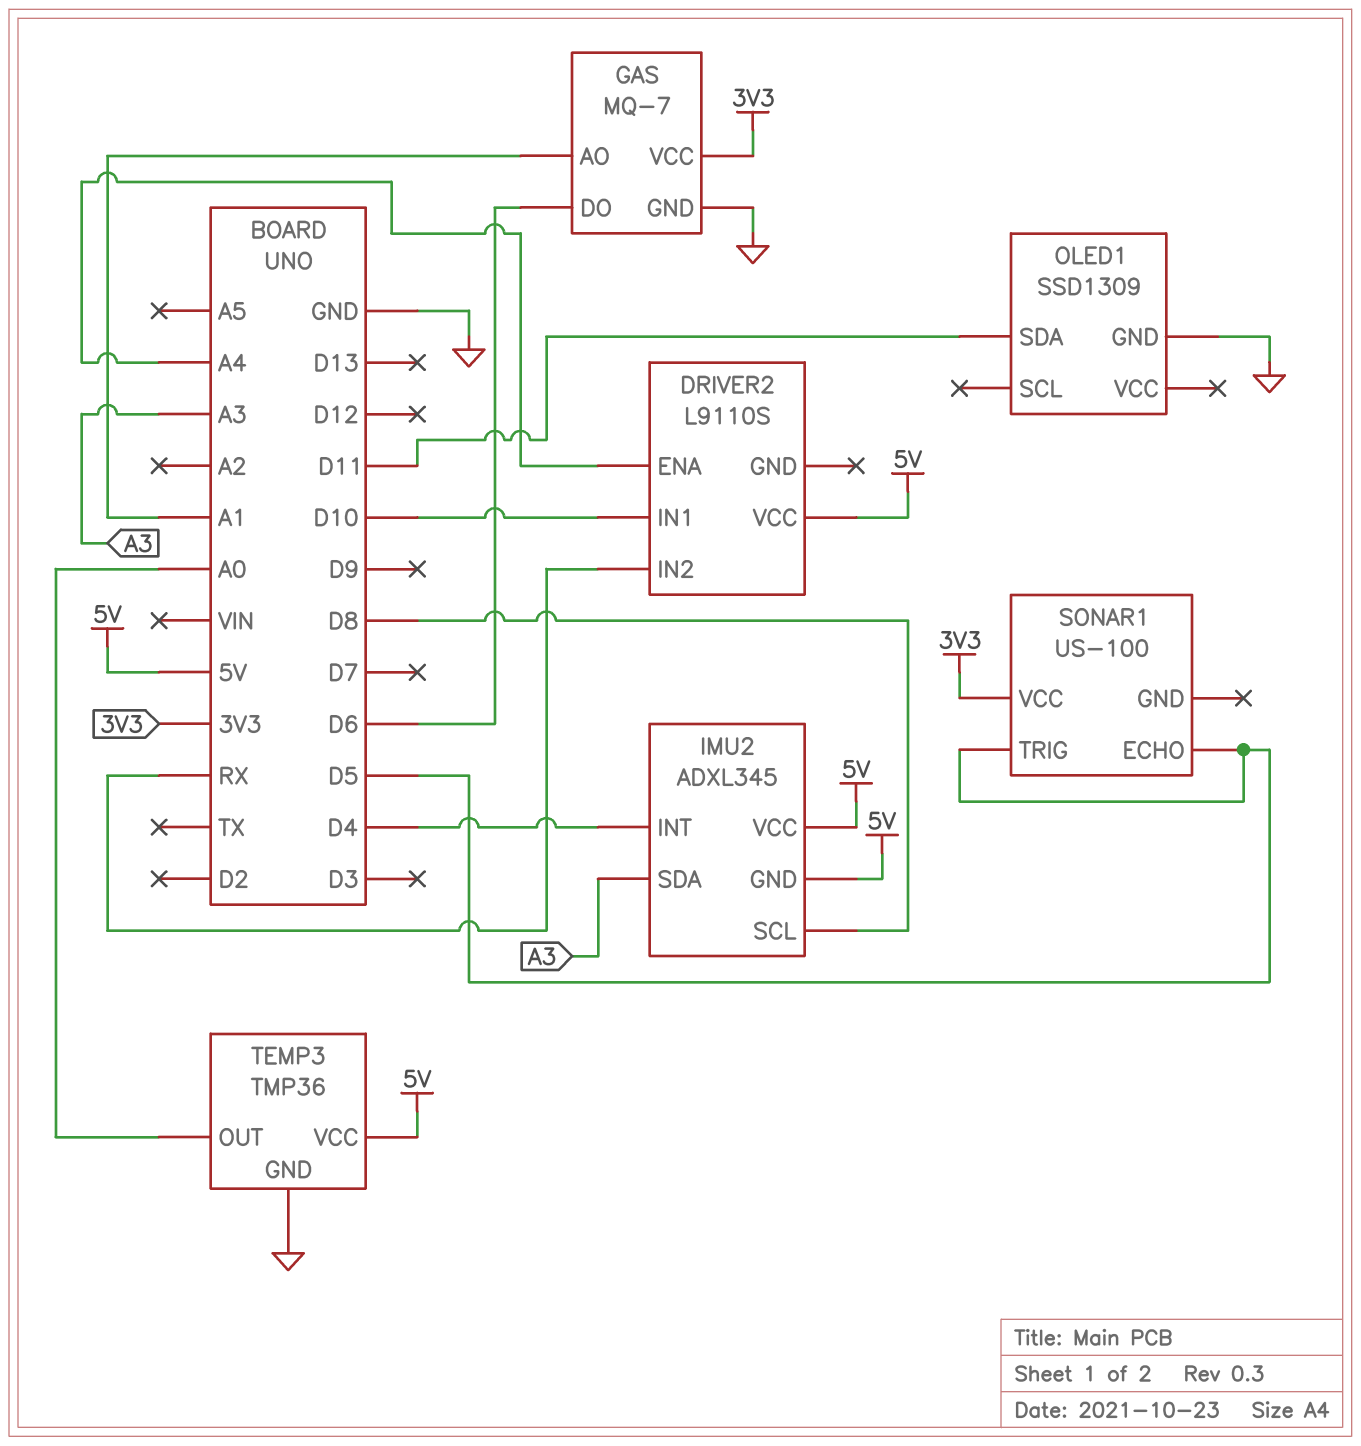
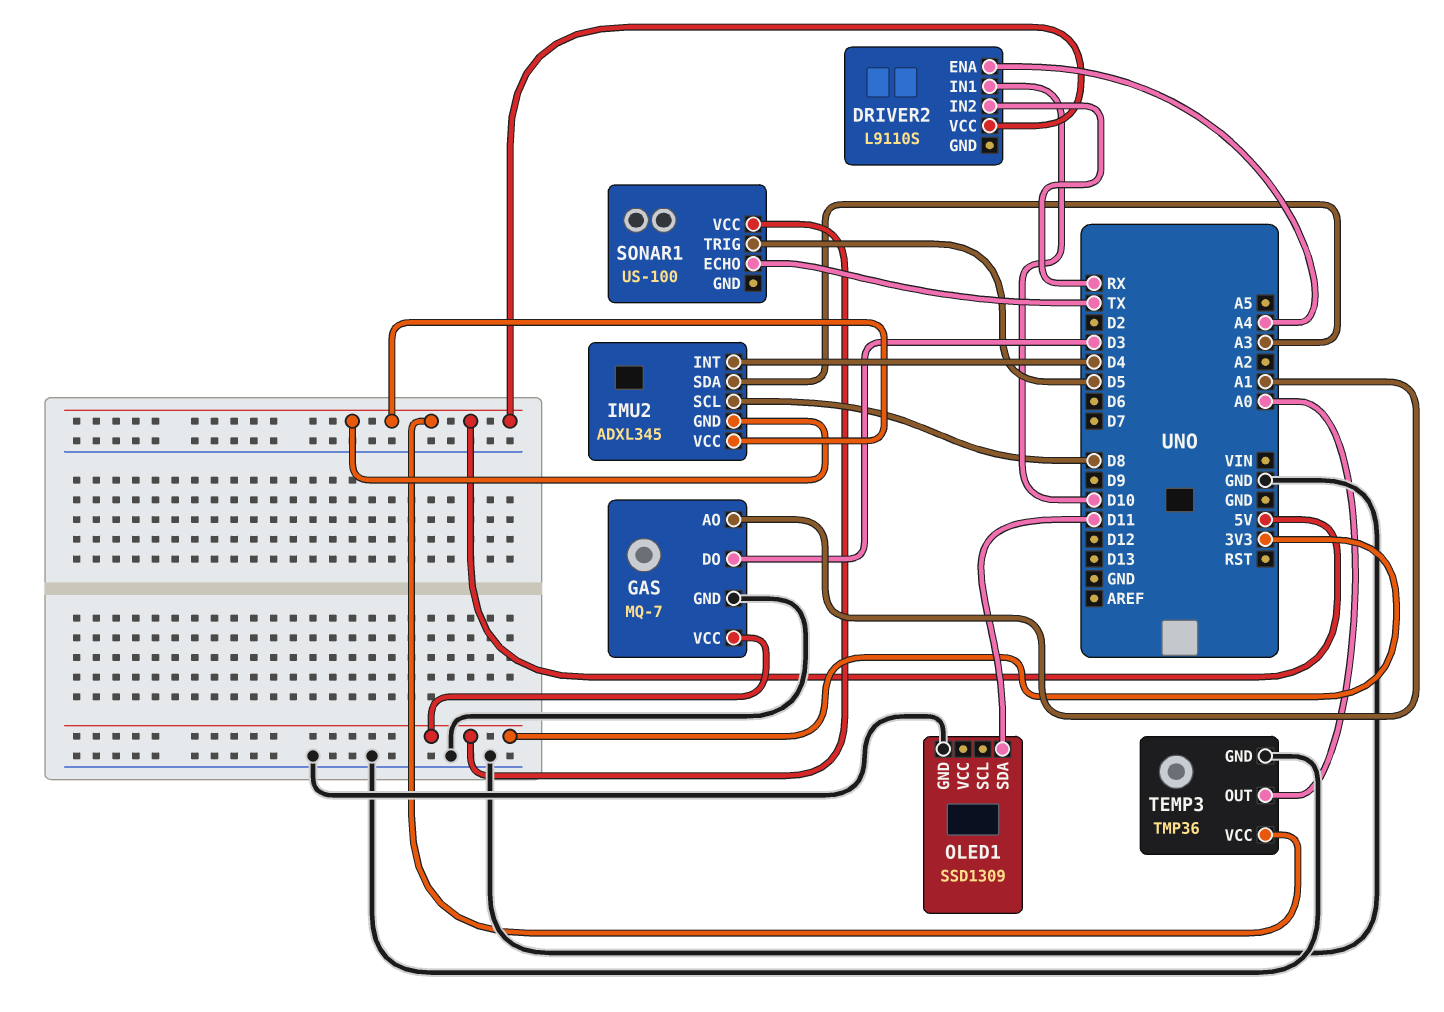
GAS pin DO: D6 -> D3
SONAR1 pin ECHO: D5 -> TX

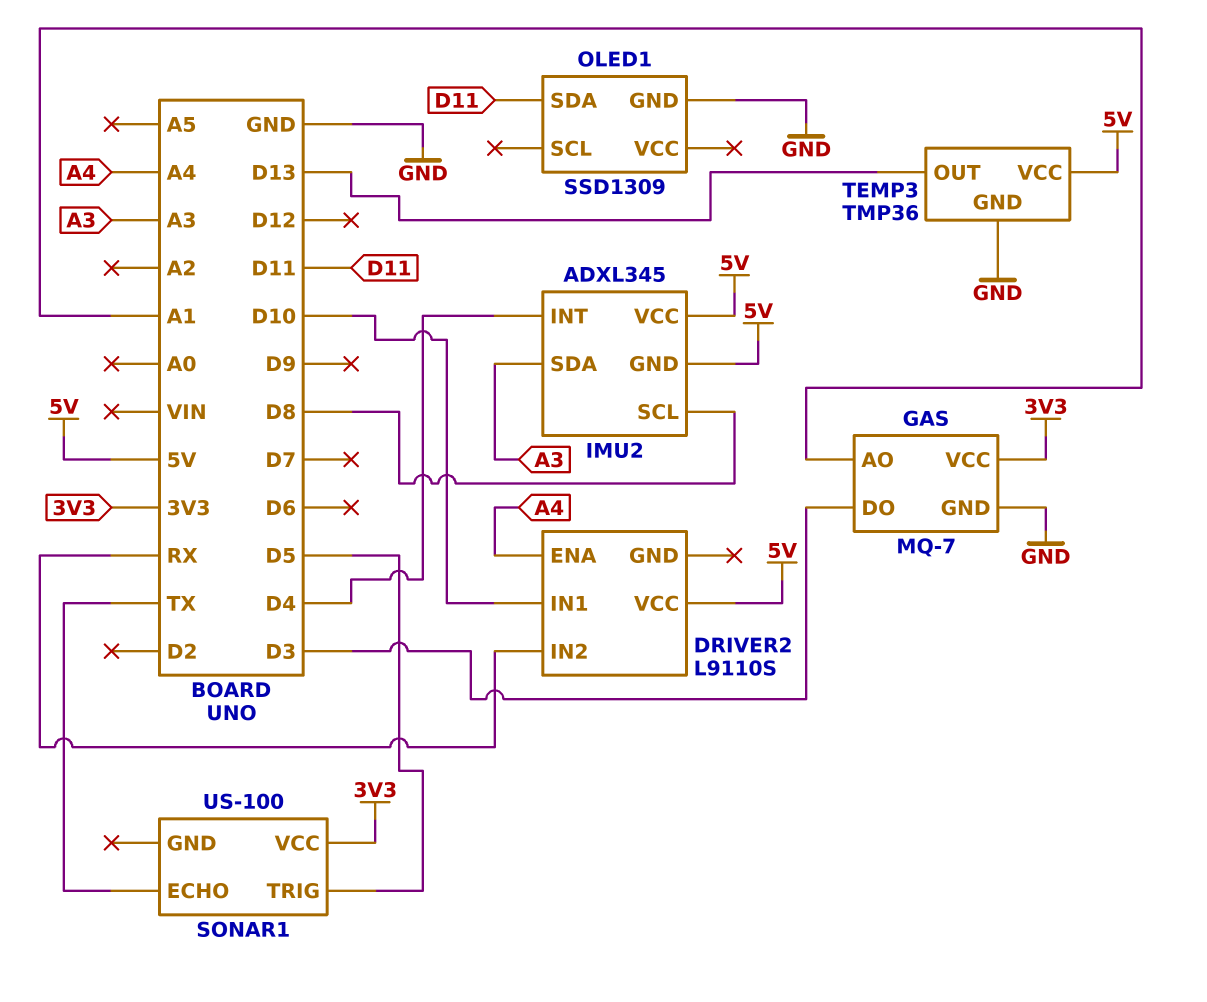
TEMP3 pin OUT: A0 -> D13

